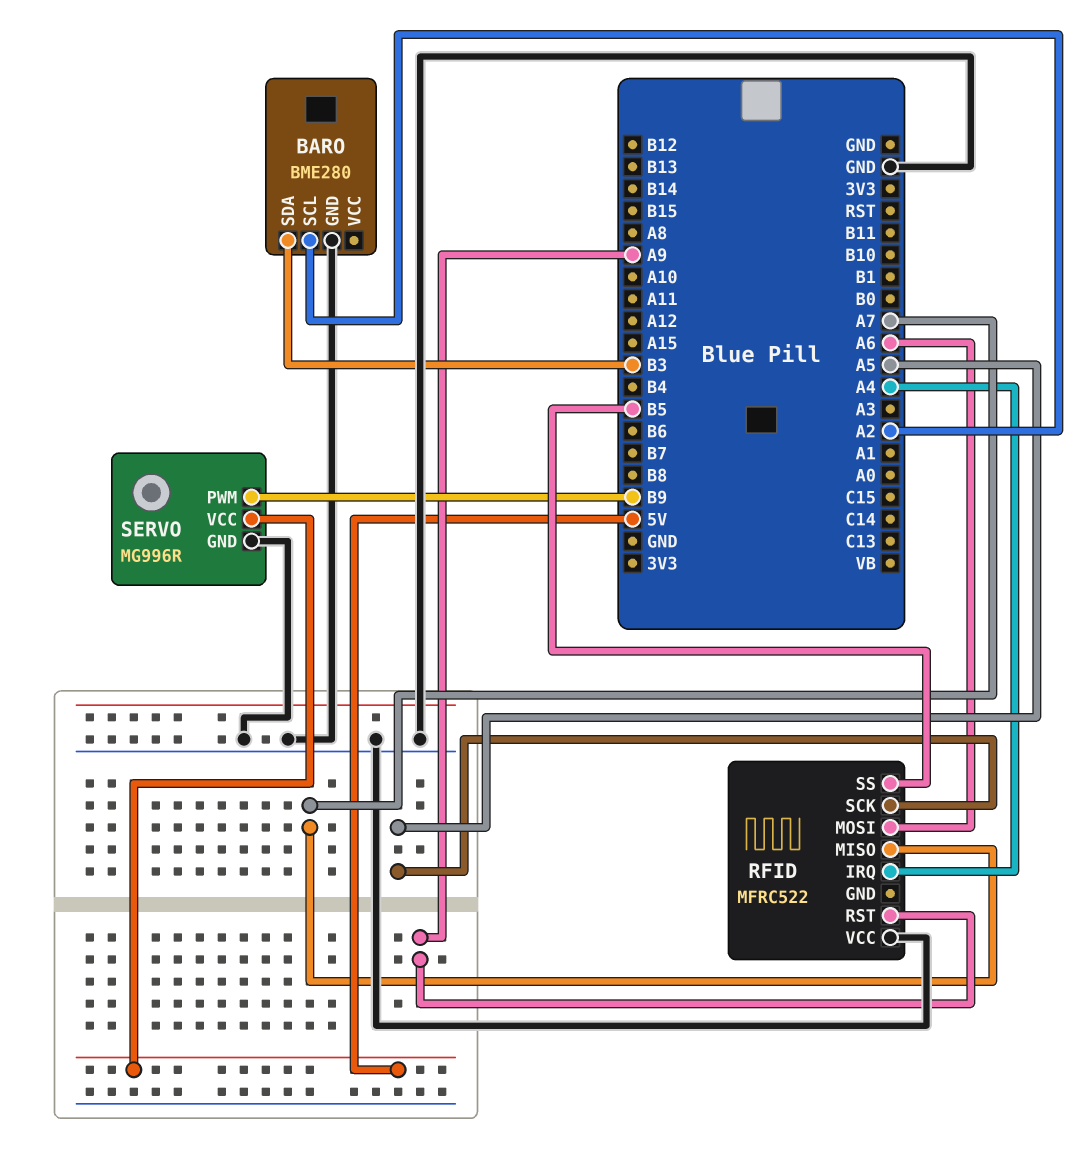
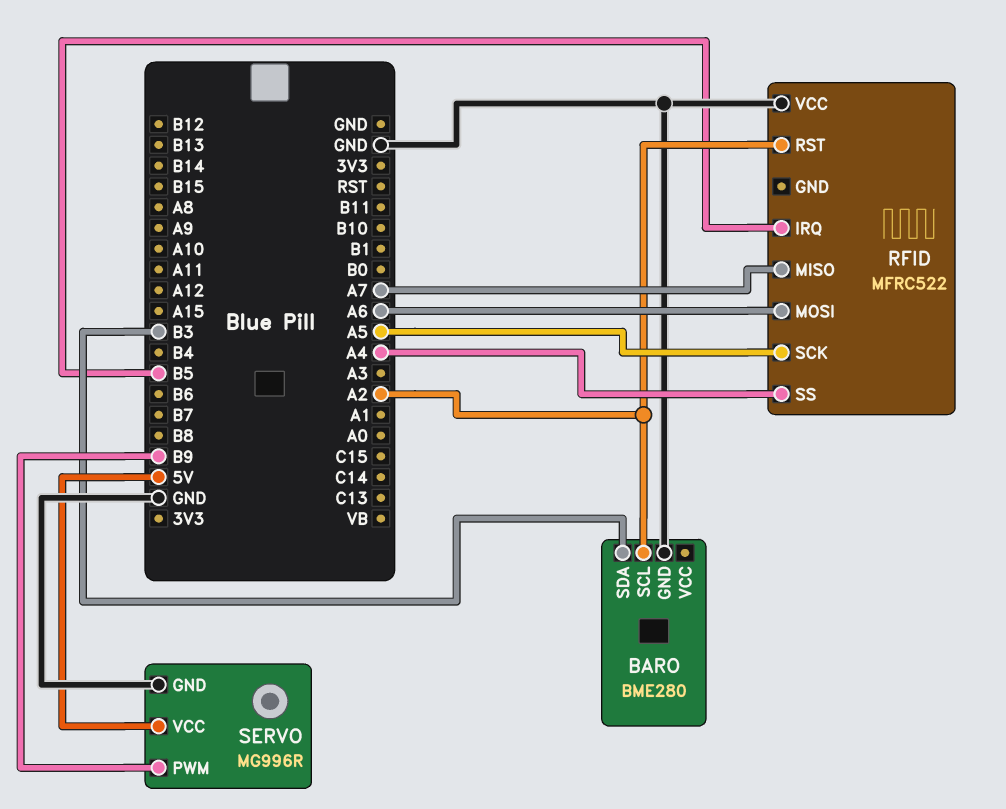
RFID pin IRQ: A4 -> B5
RFID pin RST: A9 -> A2
RFID pin SS: B5 -> A4

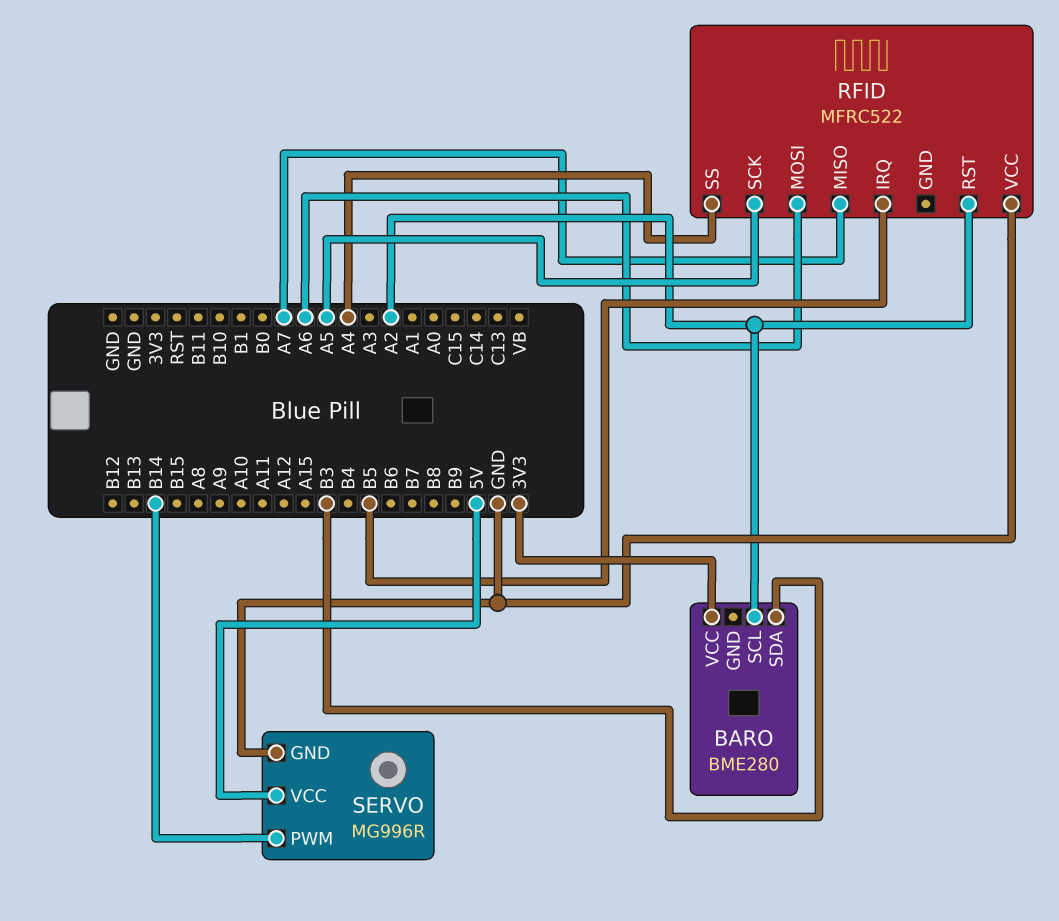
BARO pin GND: GND -> none
BARO pin VCC: none -> 3V3
SERVO pin PWM: B9 -> B14

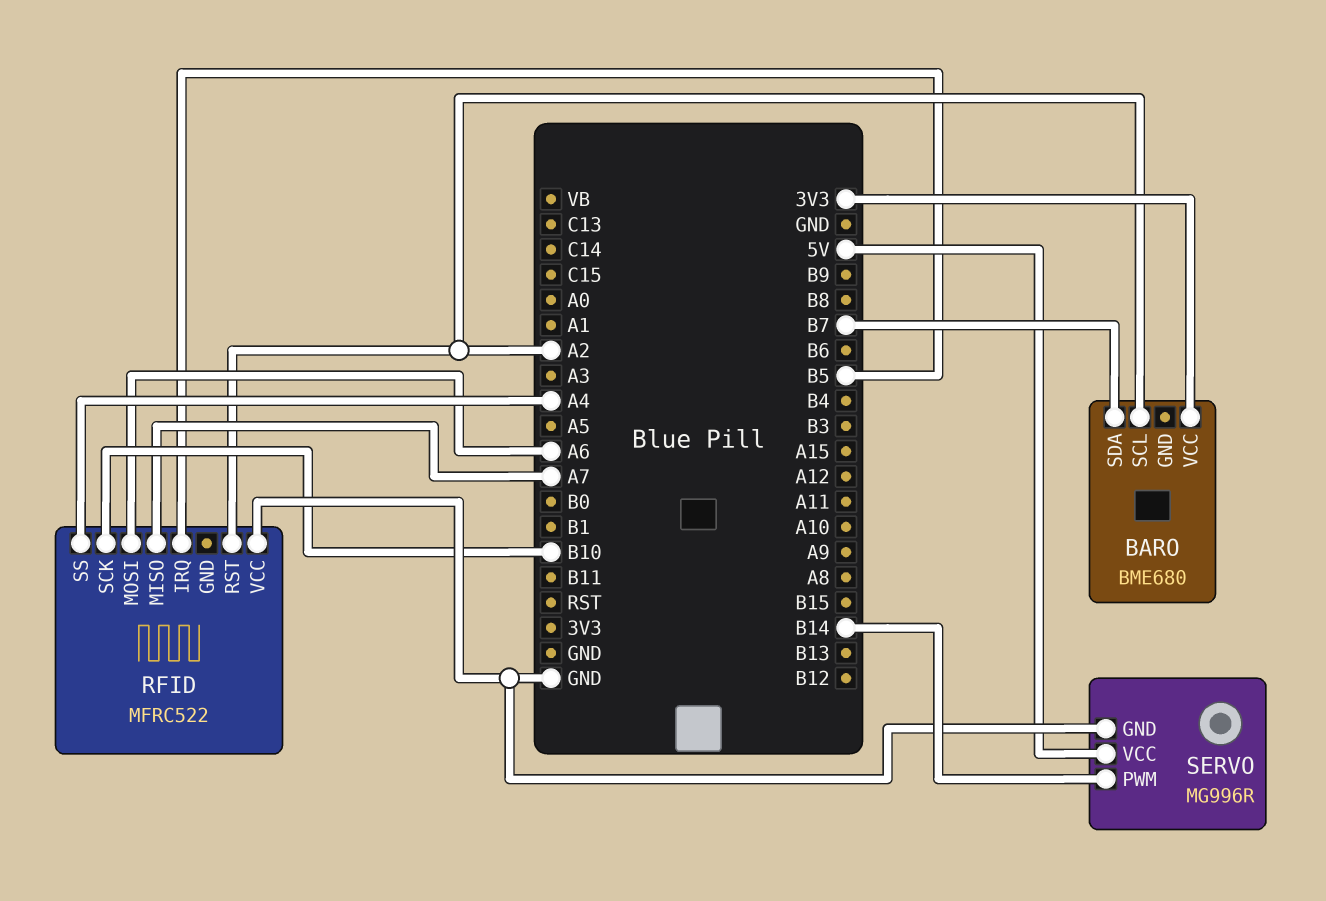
BARO: BME280 -> BME680
BARO pin SDA: B3 -> B7
RFID pin SCK: A5 -> B10

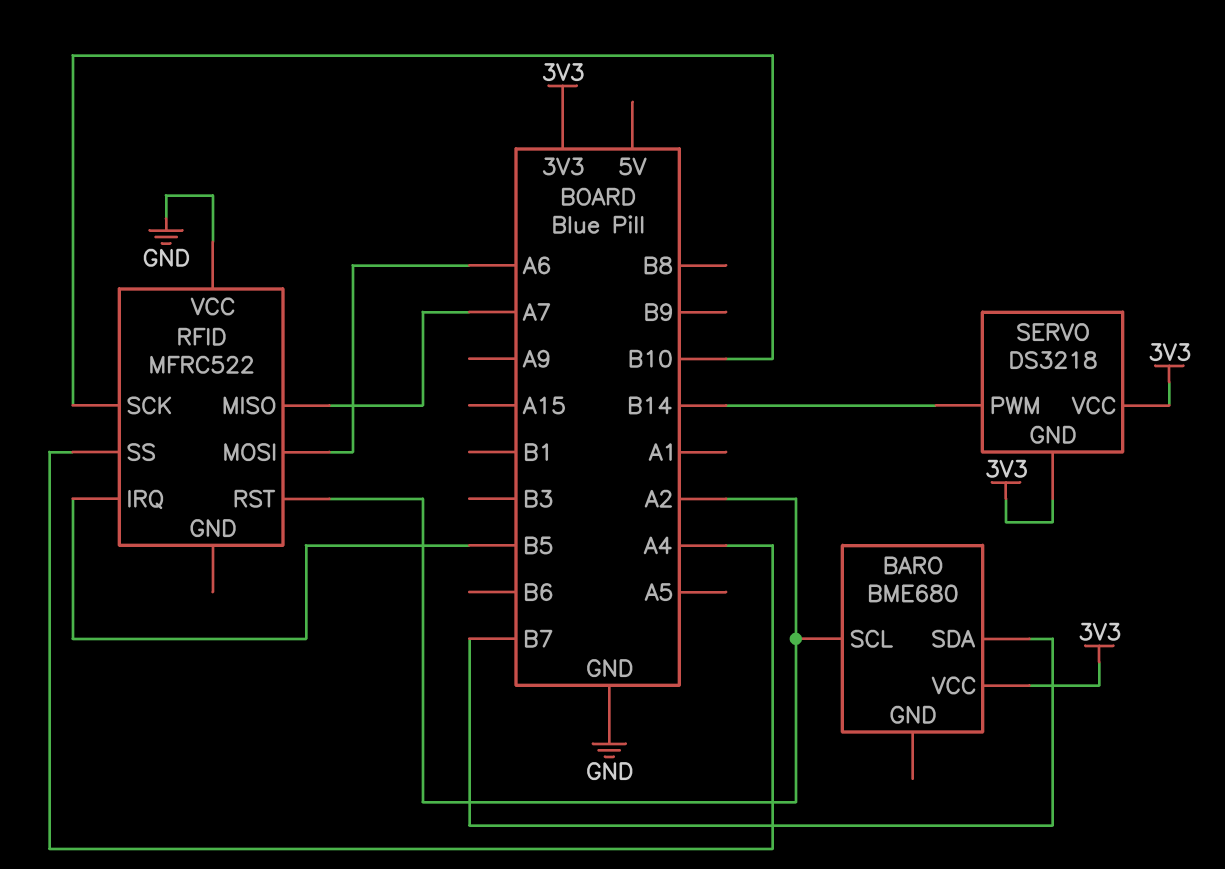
SERVO: MG996R -> DS3218
SERVO pin GND: GND -> 3V3
SERVO pin VCC: 5V -> 3V3

